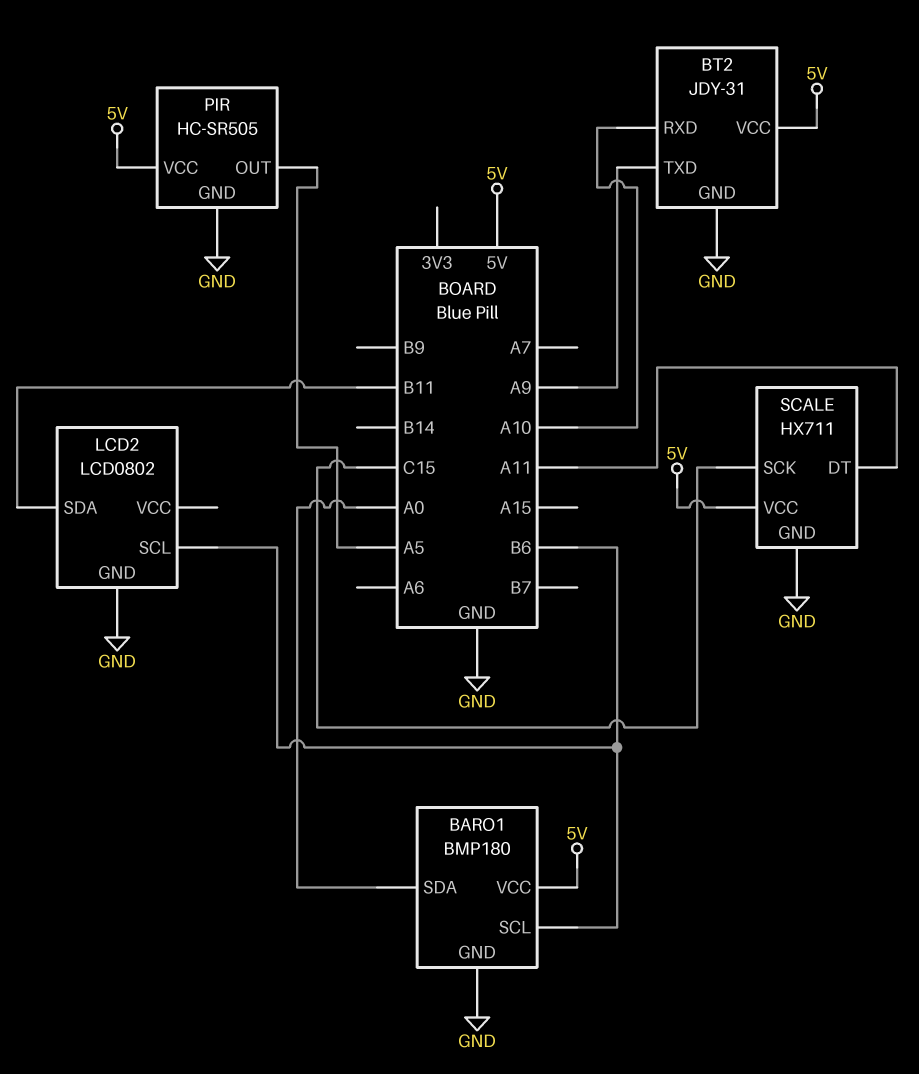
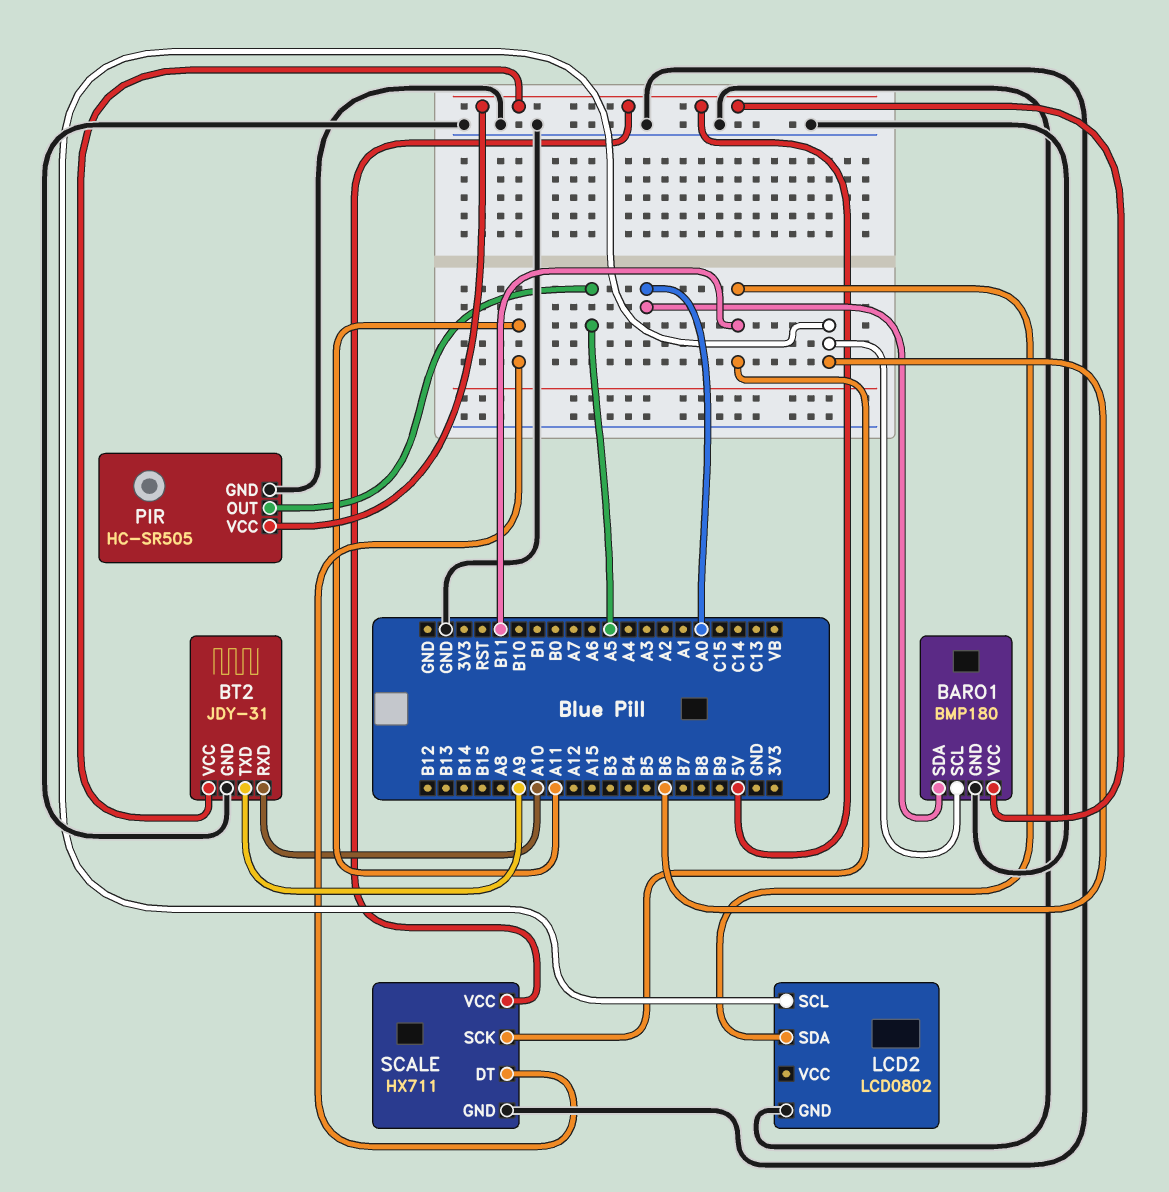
SCALE pin SCK: C15 -> B11

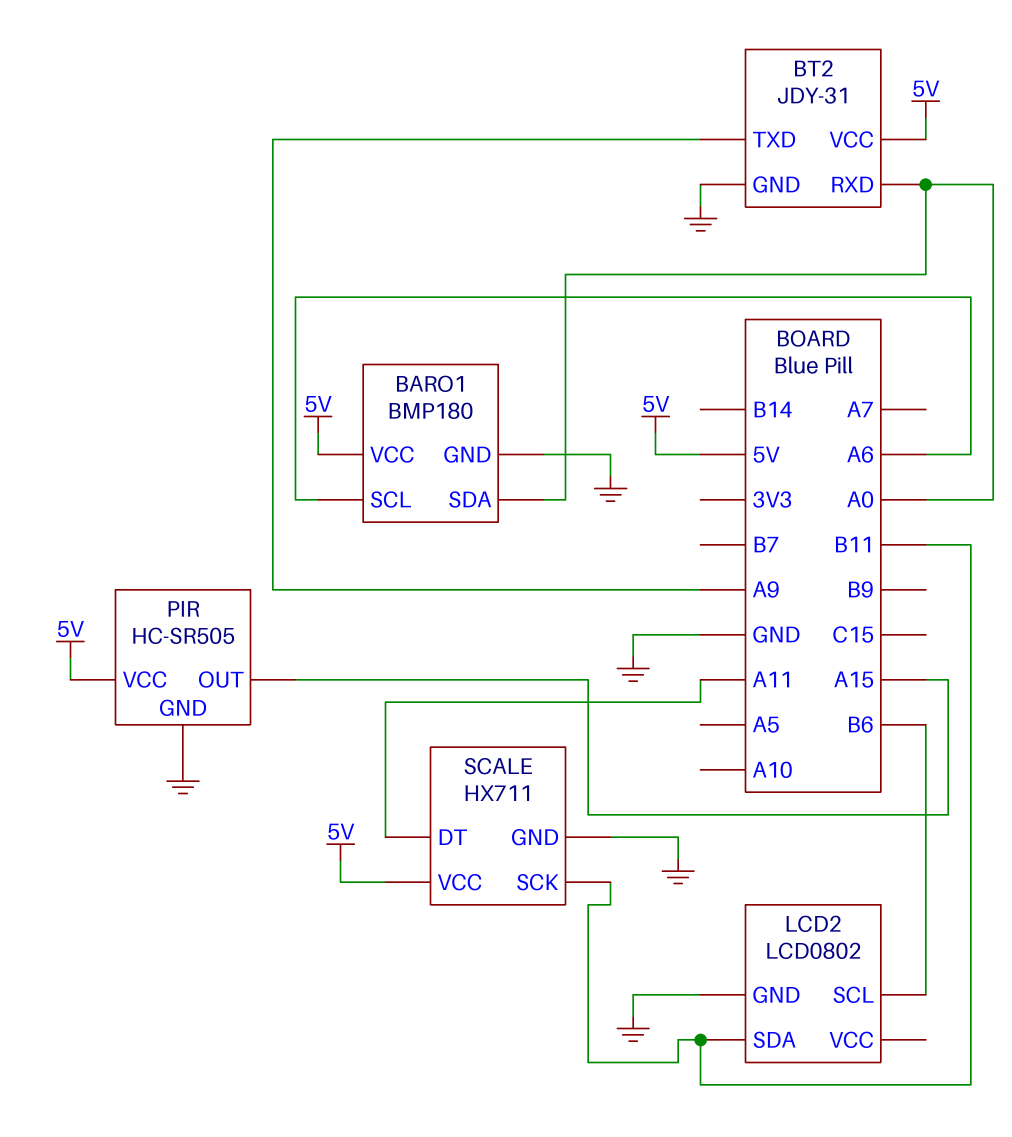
BARO1 pin SCL: B6 -> A6
BT2 pin RXD: A10 -> A0
PIR pin OUT: A5 -> A15

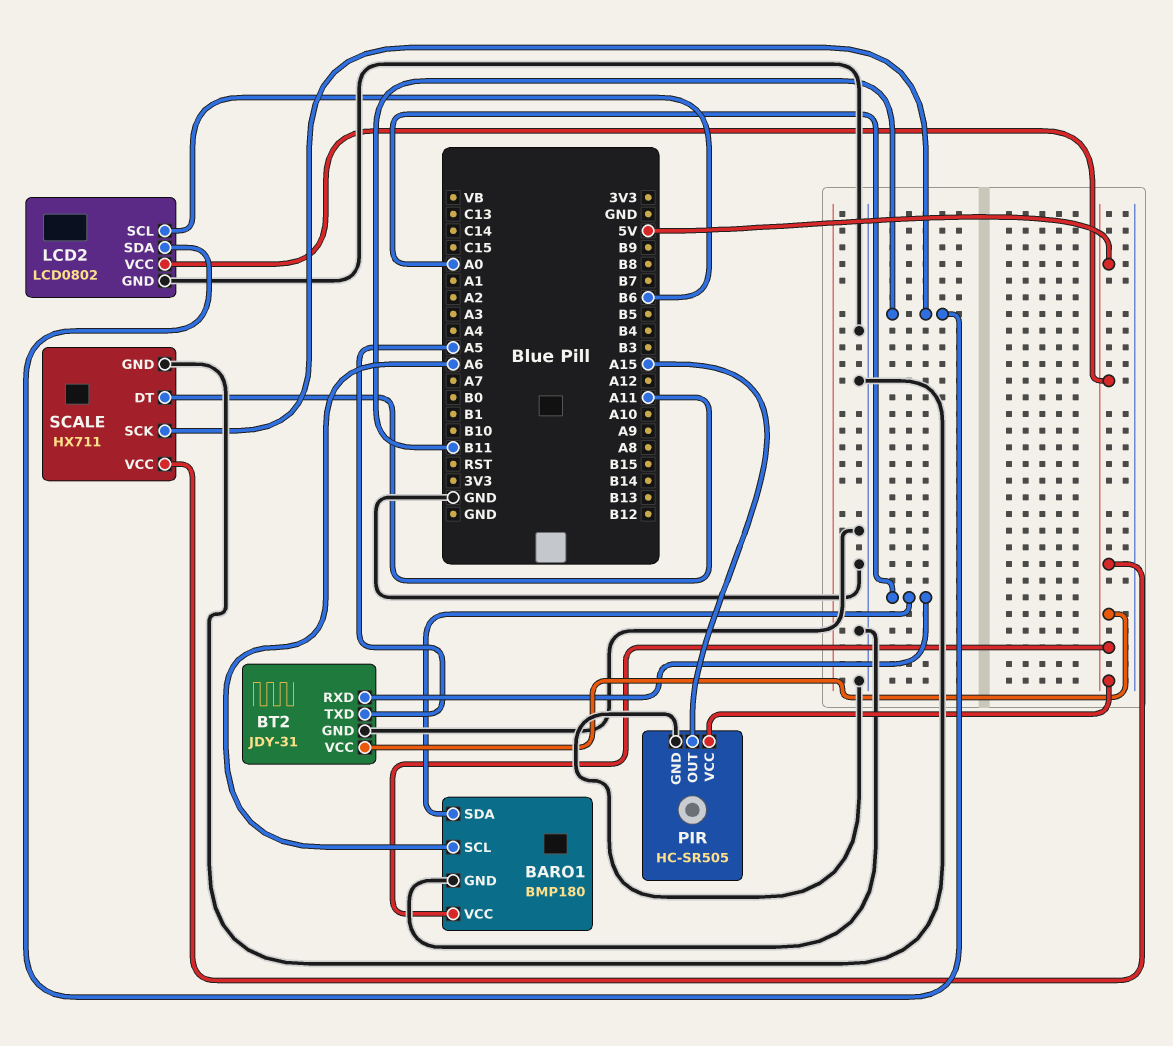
BT2 pin TXD: A9 -> A5
LCD2 pin VCC: none -> 5V

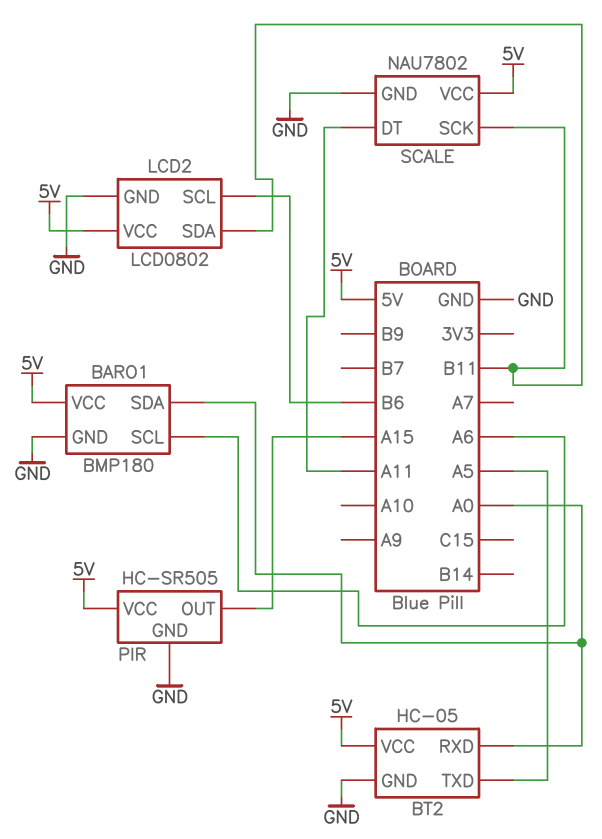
BT2: JDY-31 -> HC-05
SCALE: HX711 -> NAU7802

